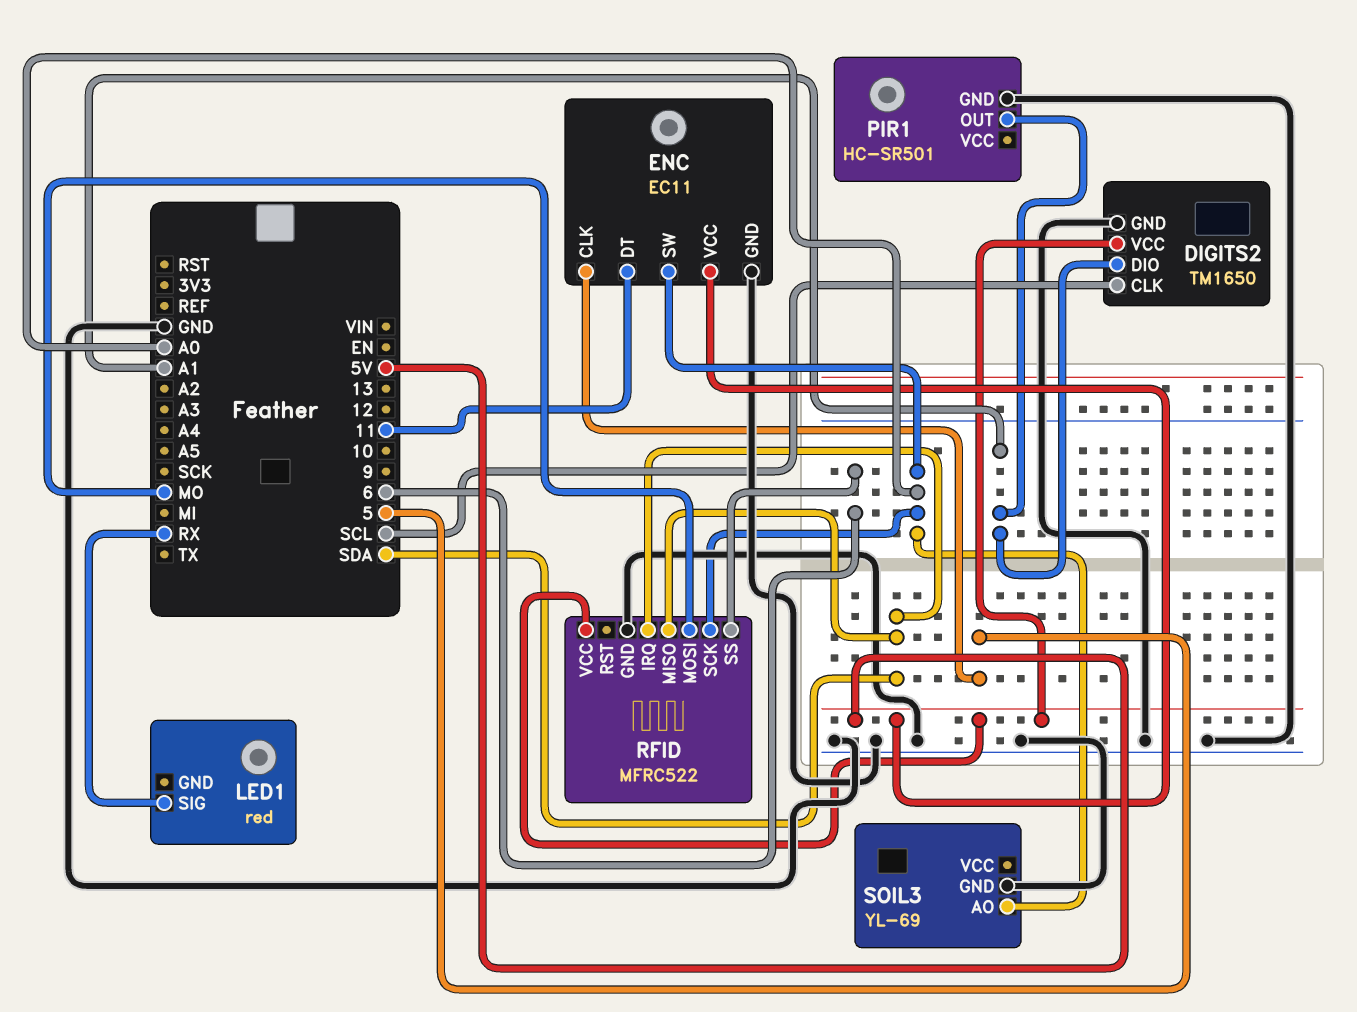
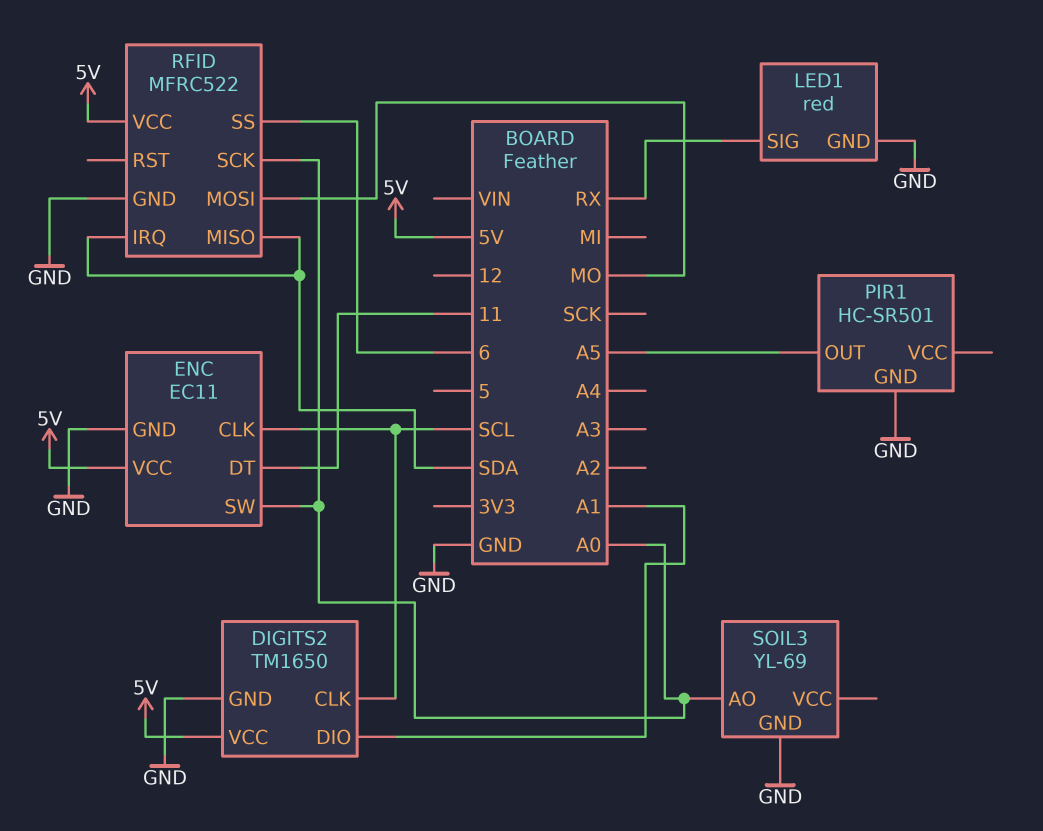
ENC pin CLK: 5 -> SCL
LED1 pin GND: none -> GND
PIR1 pin OUT: A1 -> A5

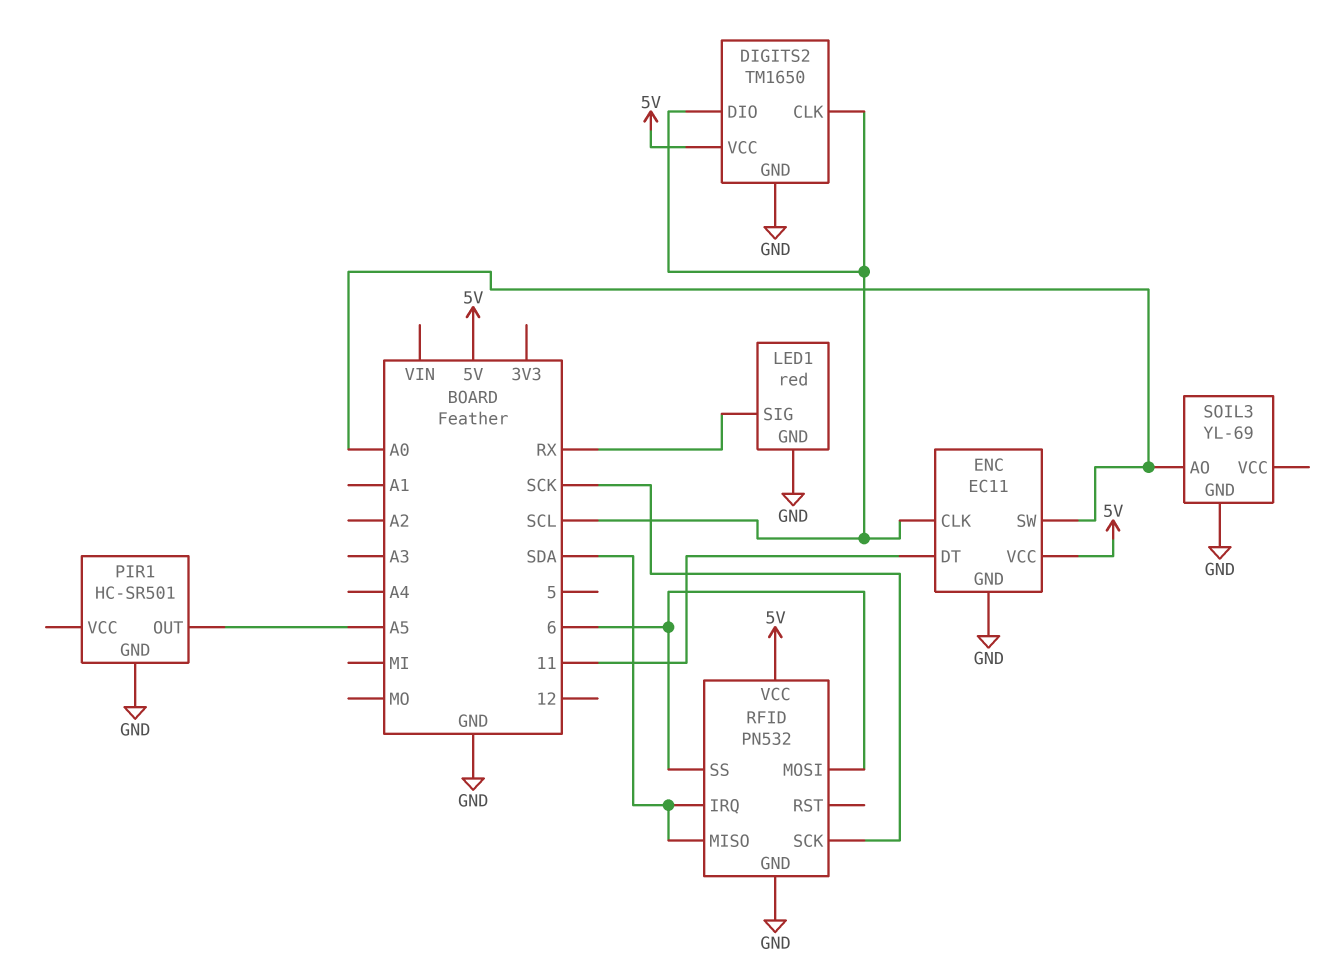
DIGITS2 pin DIO: A1 -> SCL
RFID: MFRC522 -> PN532
RFID pin MOSI: MO -> 6
RFID pin SCK: A0 -> SCK

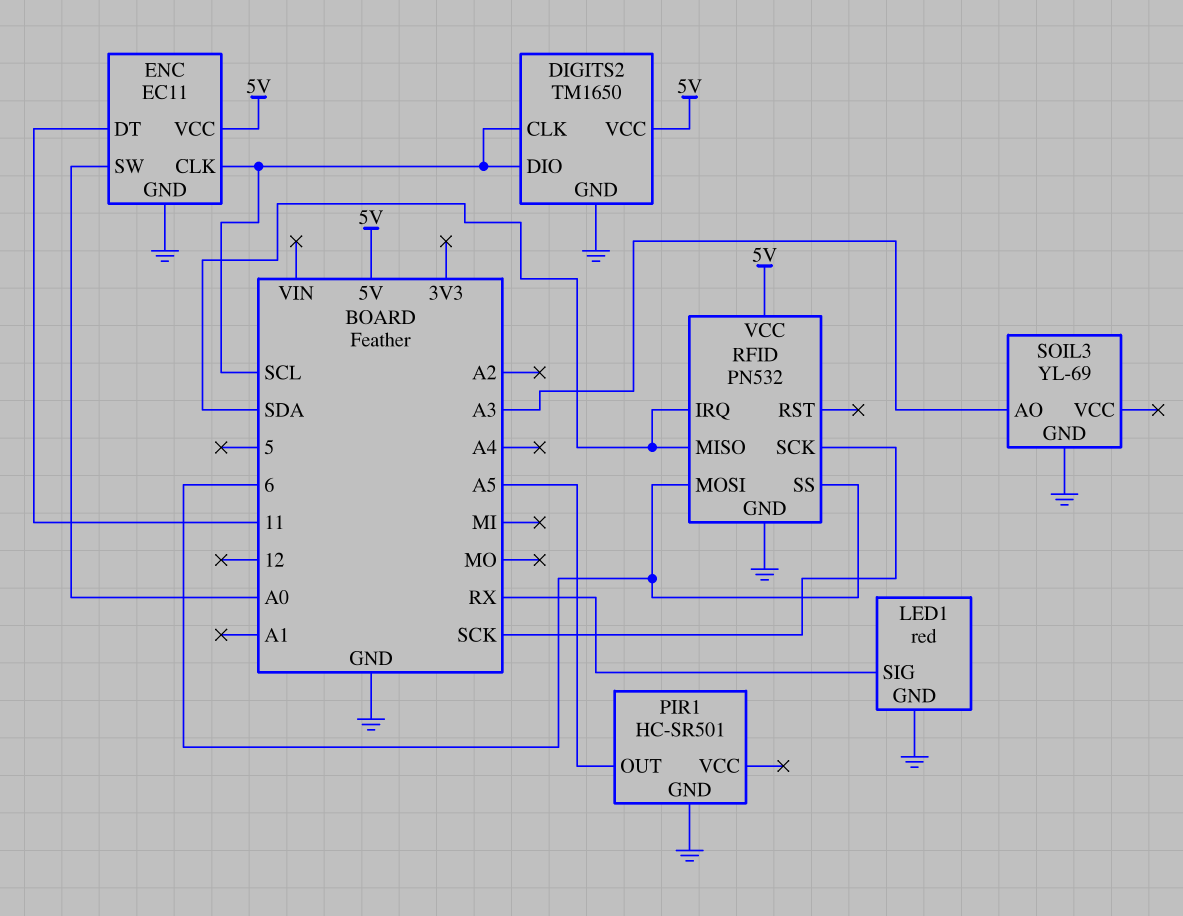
SOIL3 pin AO: A0 -> A3

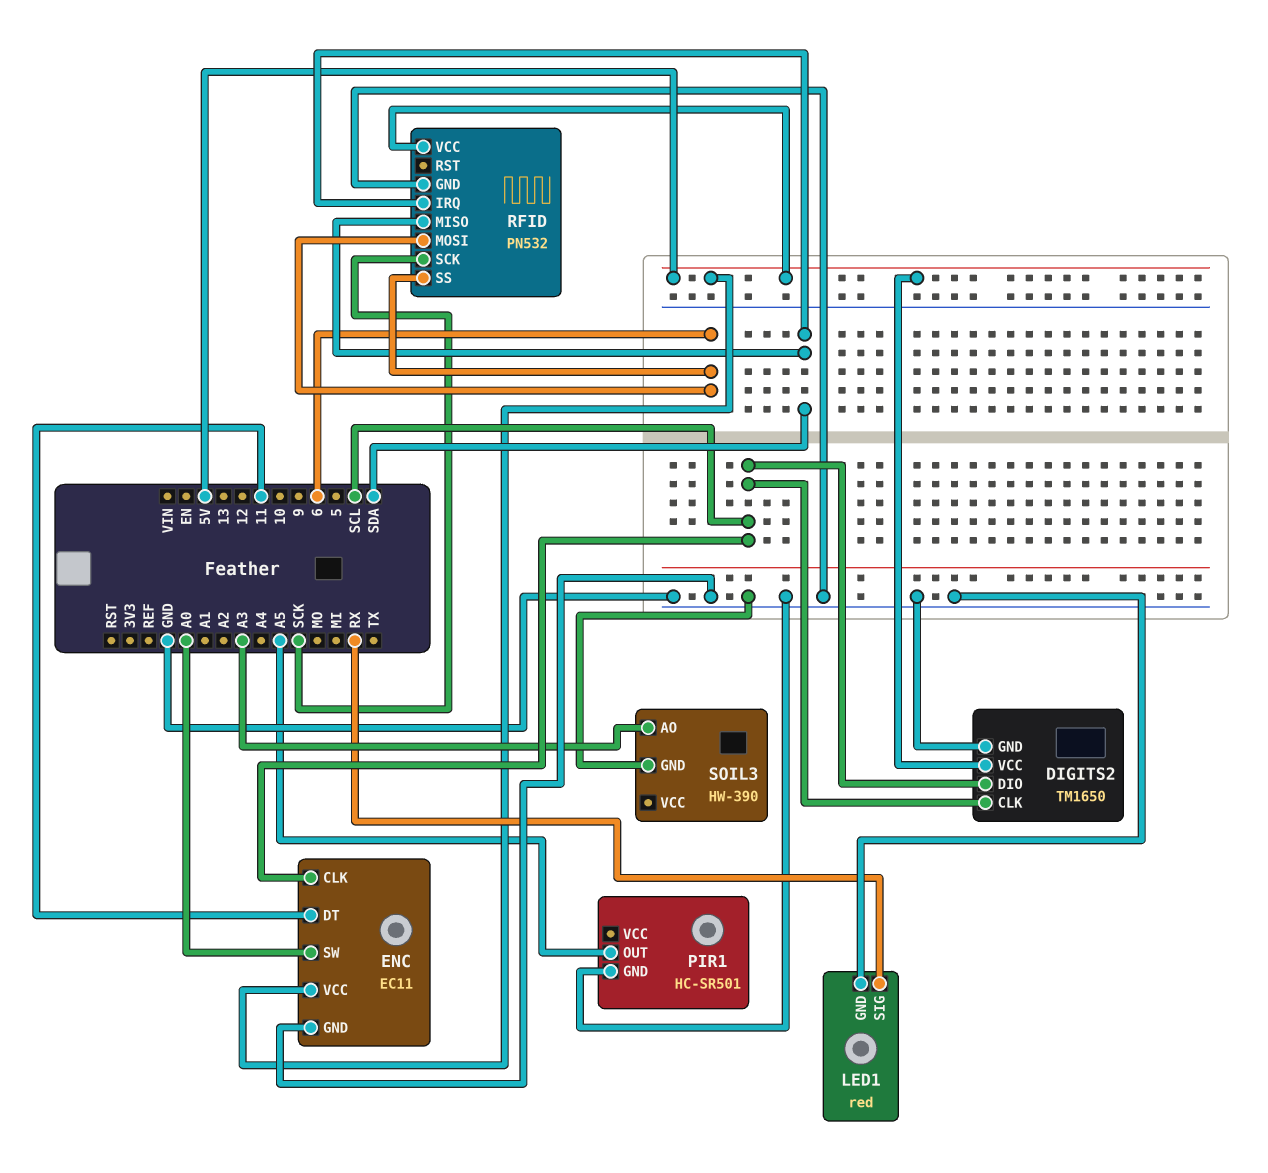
SOIL3: YL-69 -> HW-390

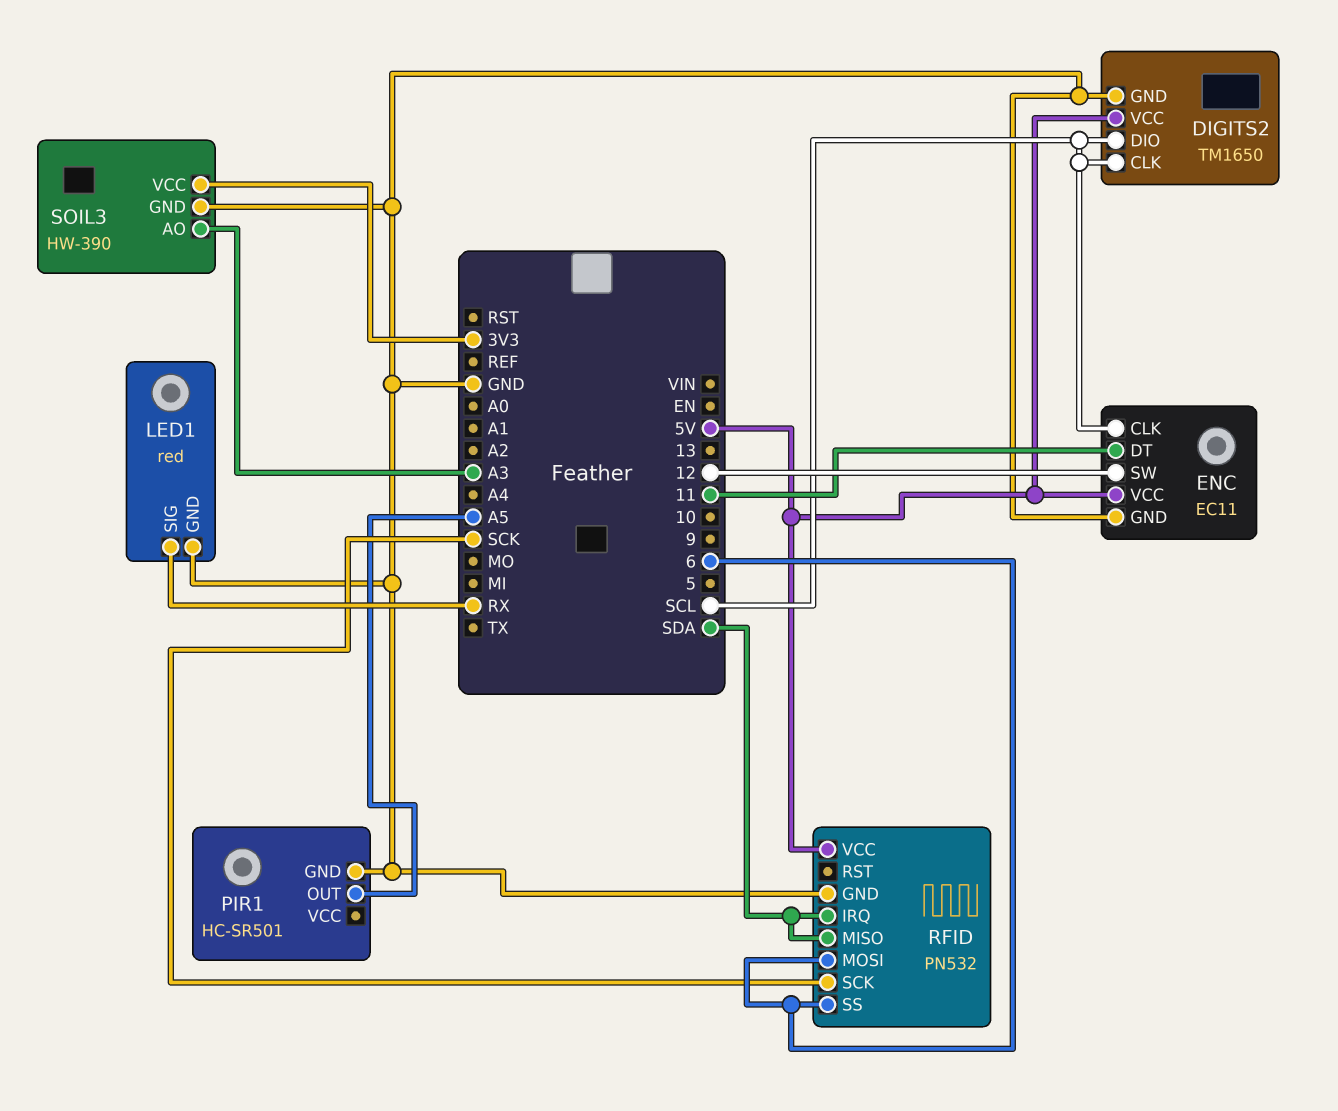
ENC pin SW: A0 -> 12
SOIL3 pin VCC: none -> 3V3

